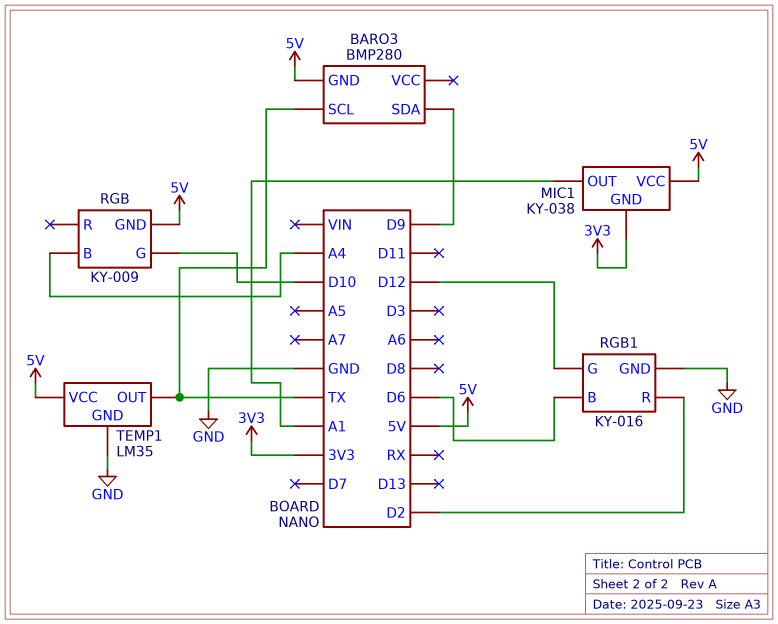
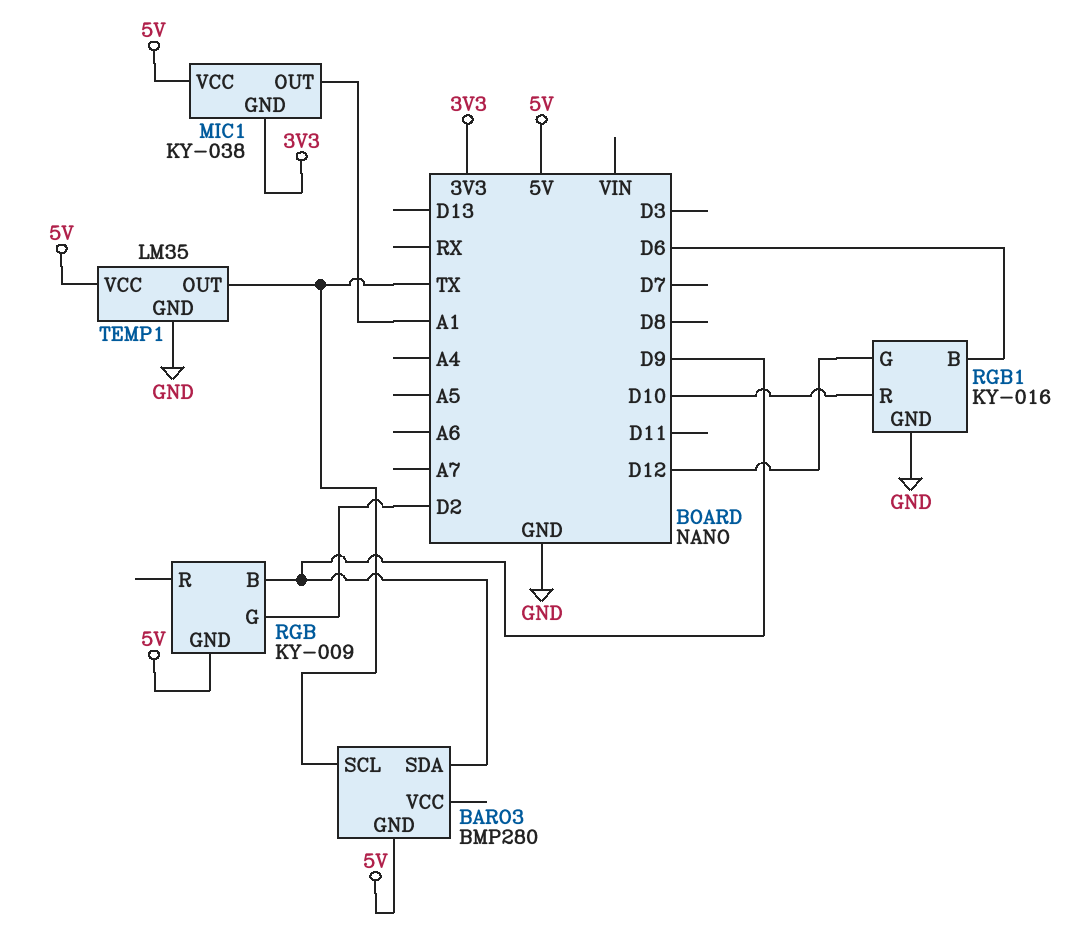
RGB pin B: A4 -> D9
RGB pin G: D10 -> D2
RGB1 pin R: D2 -> D10

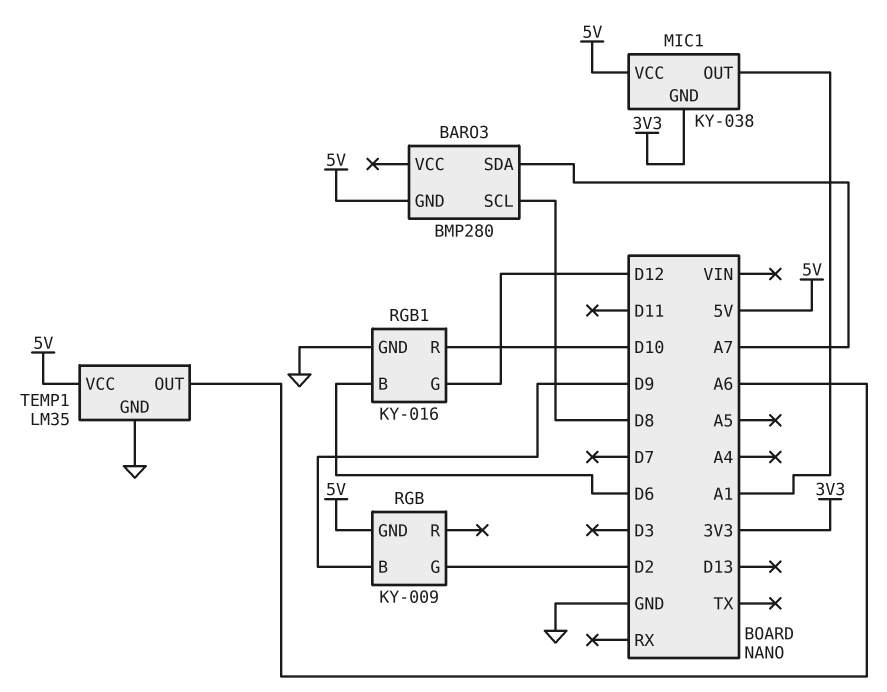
BARO3 pin SCL: TX -> D8
BARO3 pin SDA: D9 -> A7
TEMP1 pin OUT: TX -> A6

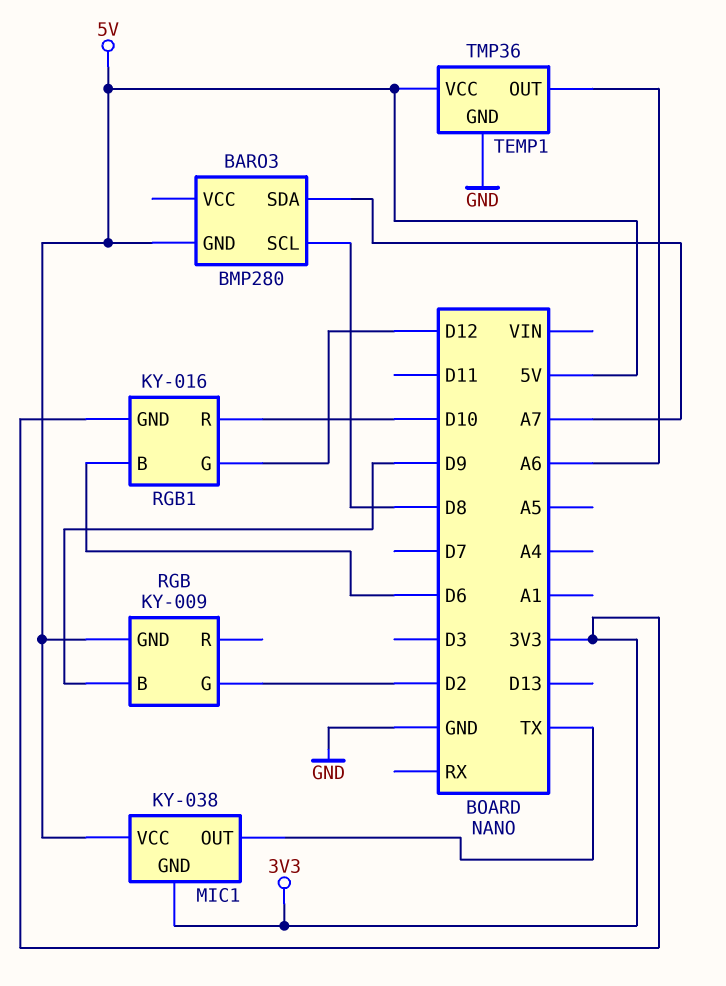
MIC1 pin OUT: A1 -> TX
RGB1 pin GND: GND -> 3V3
TEMP1: LM35 -> TMP36

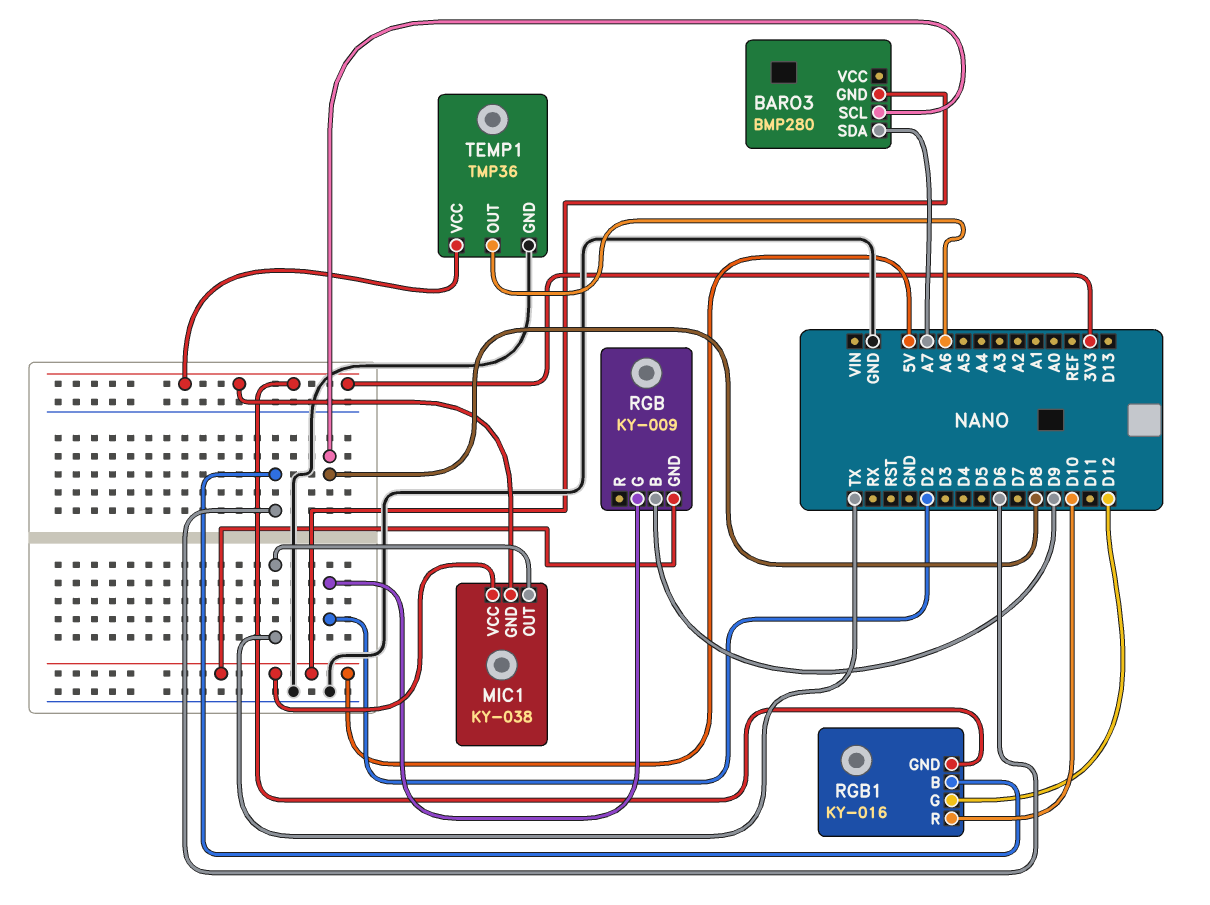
TEMP1 pin VCC: 5V -> 3V3

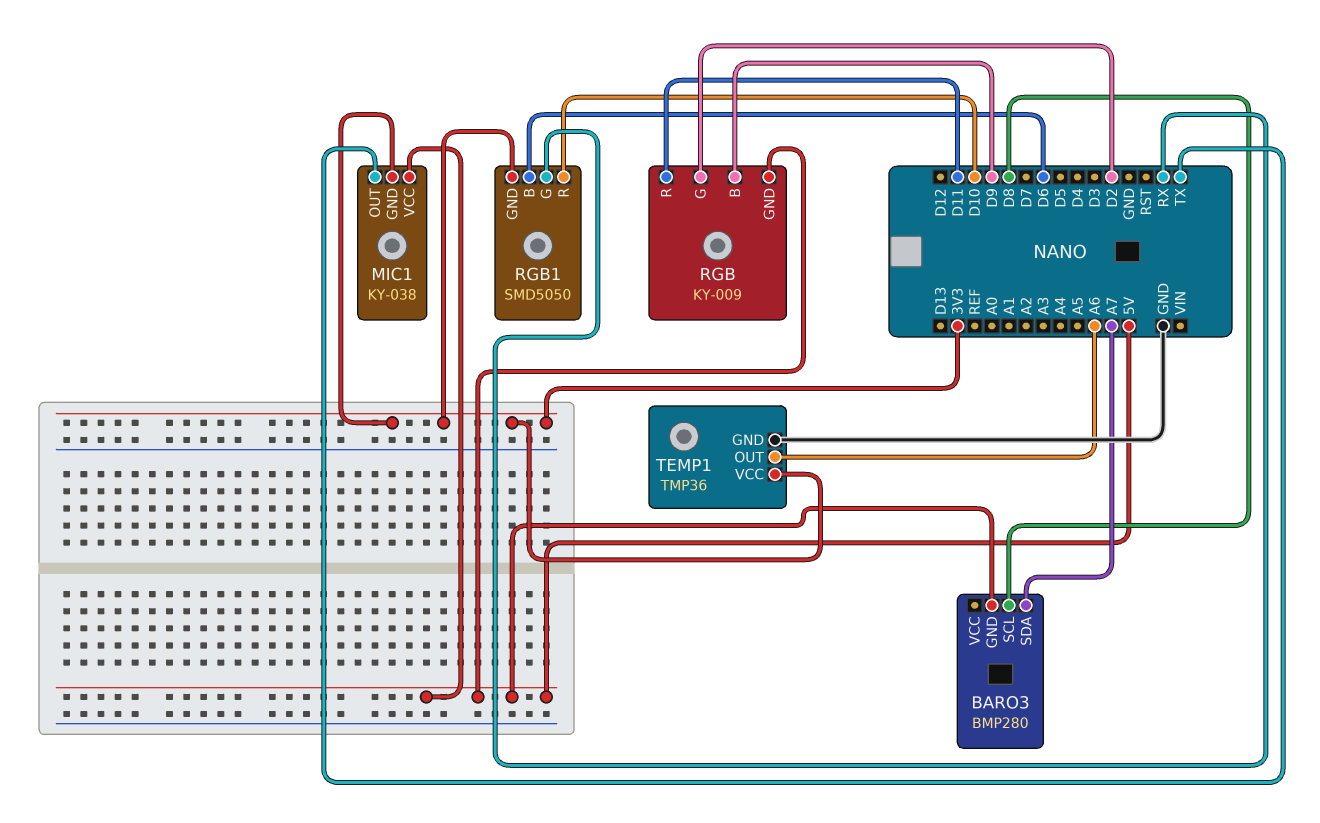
RGB pin R: none -> D11
RGB1: KY-016 -> SMD5050
RGB1 pin G: D12 -> RX

